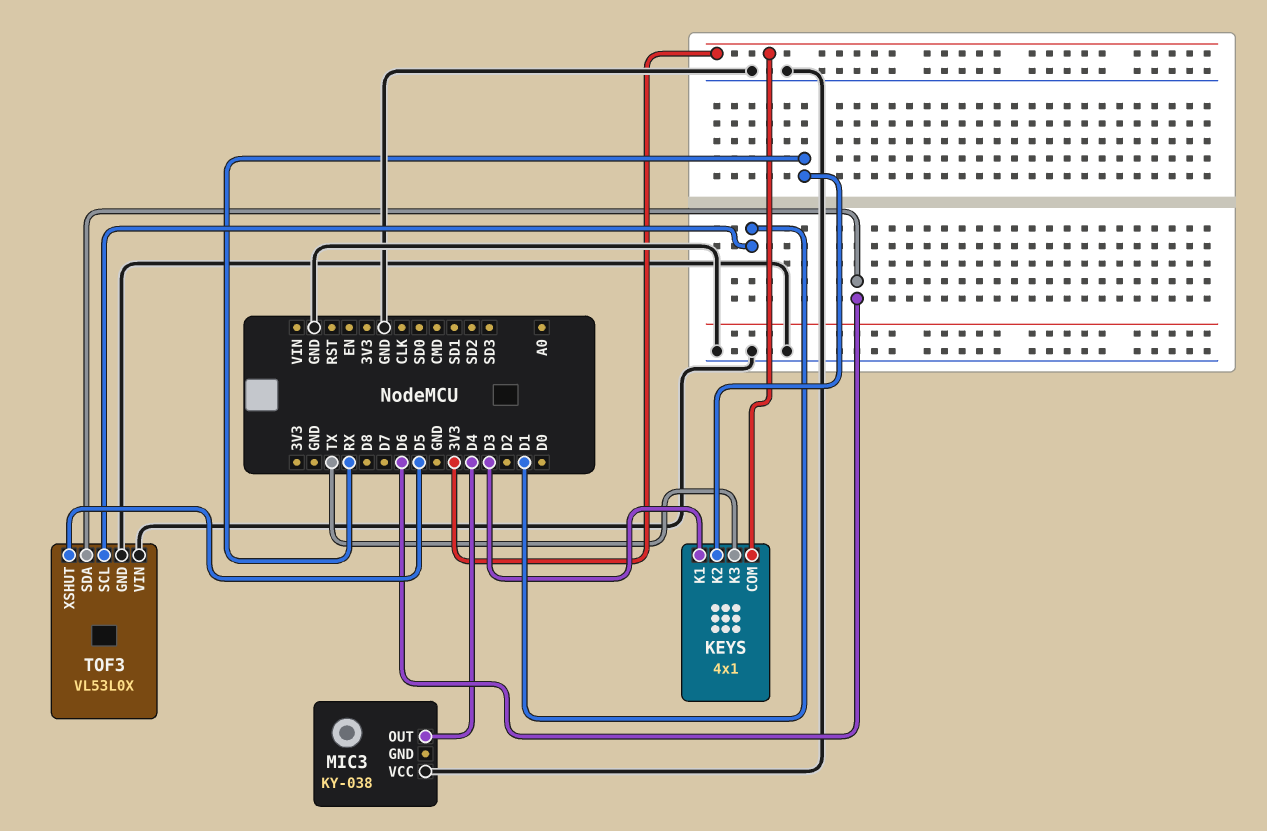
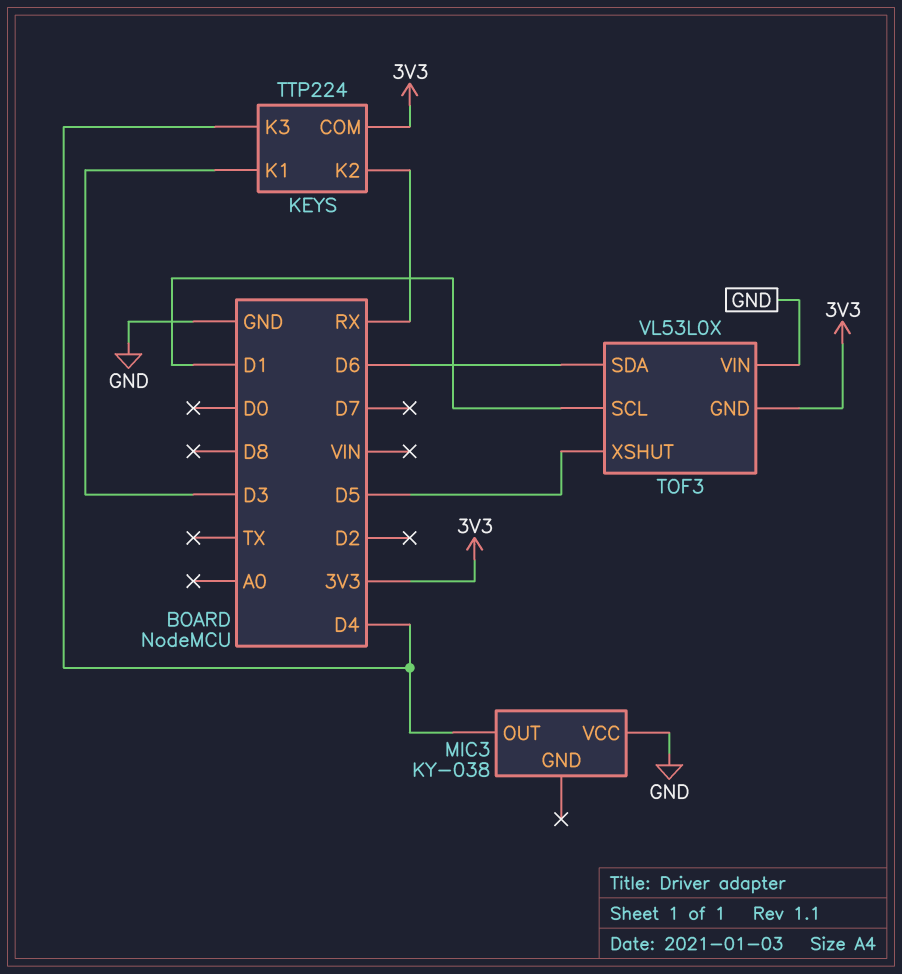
KEYS: 4x1 -> TTP224
KEYS pin K3: TX -> D4
TOF3 pin GND: GND -> 3V3

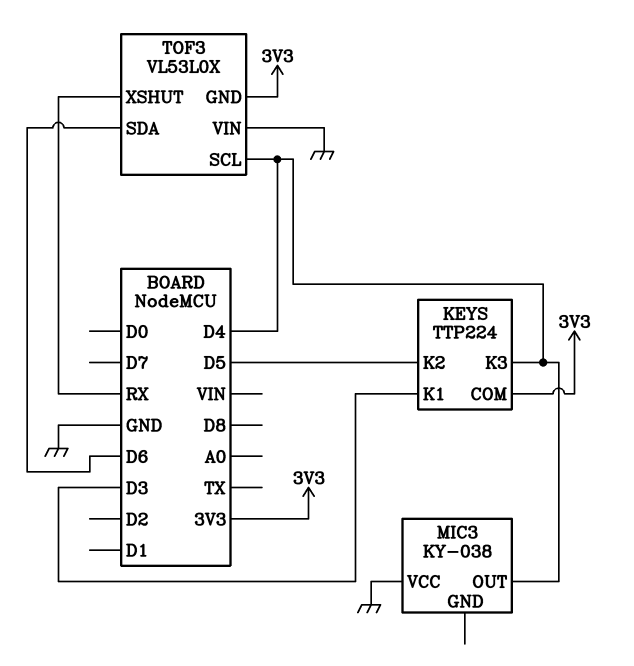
KEYS pin K2: RX -> D5
TOF3 pin SCL: D1 -> D4
TOF3 pin XSHUT: D5 -> RX

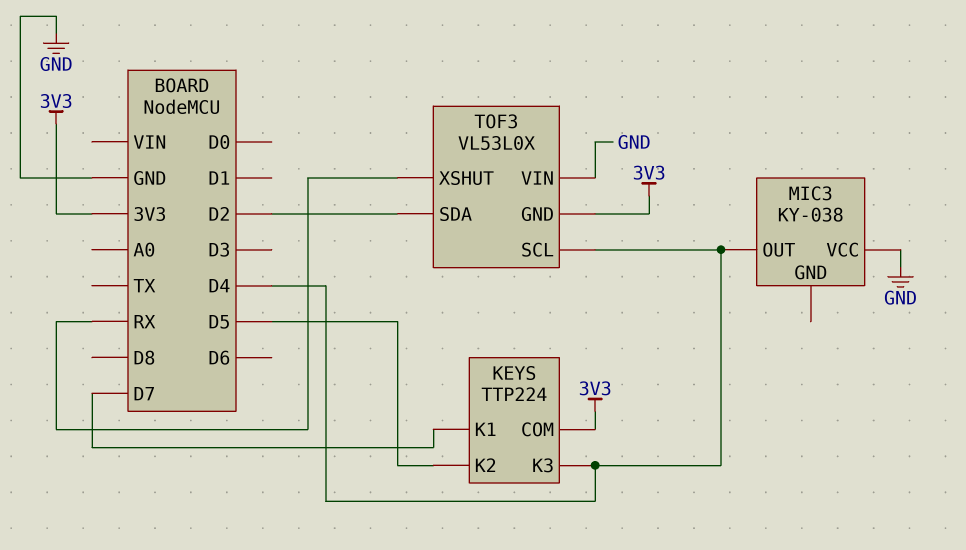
KEYS pin K1: D3 -> D7
TOF3 pin SDA: D6 -> D2

